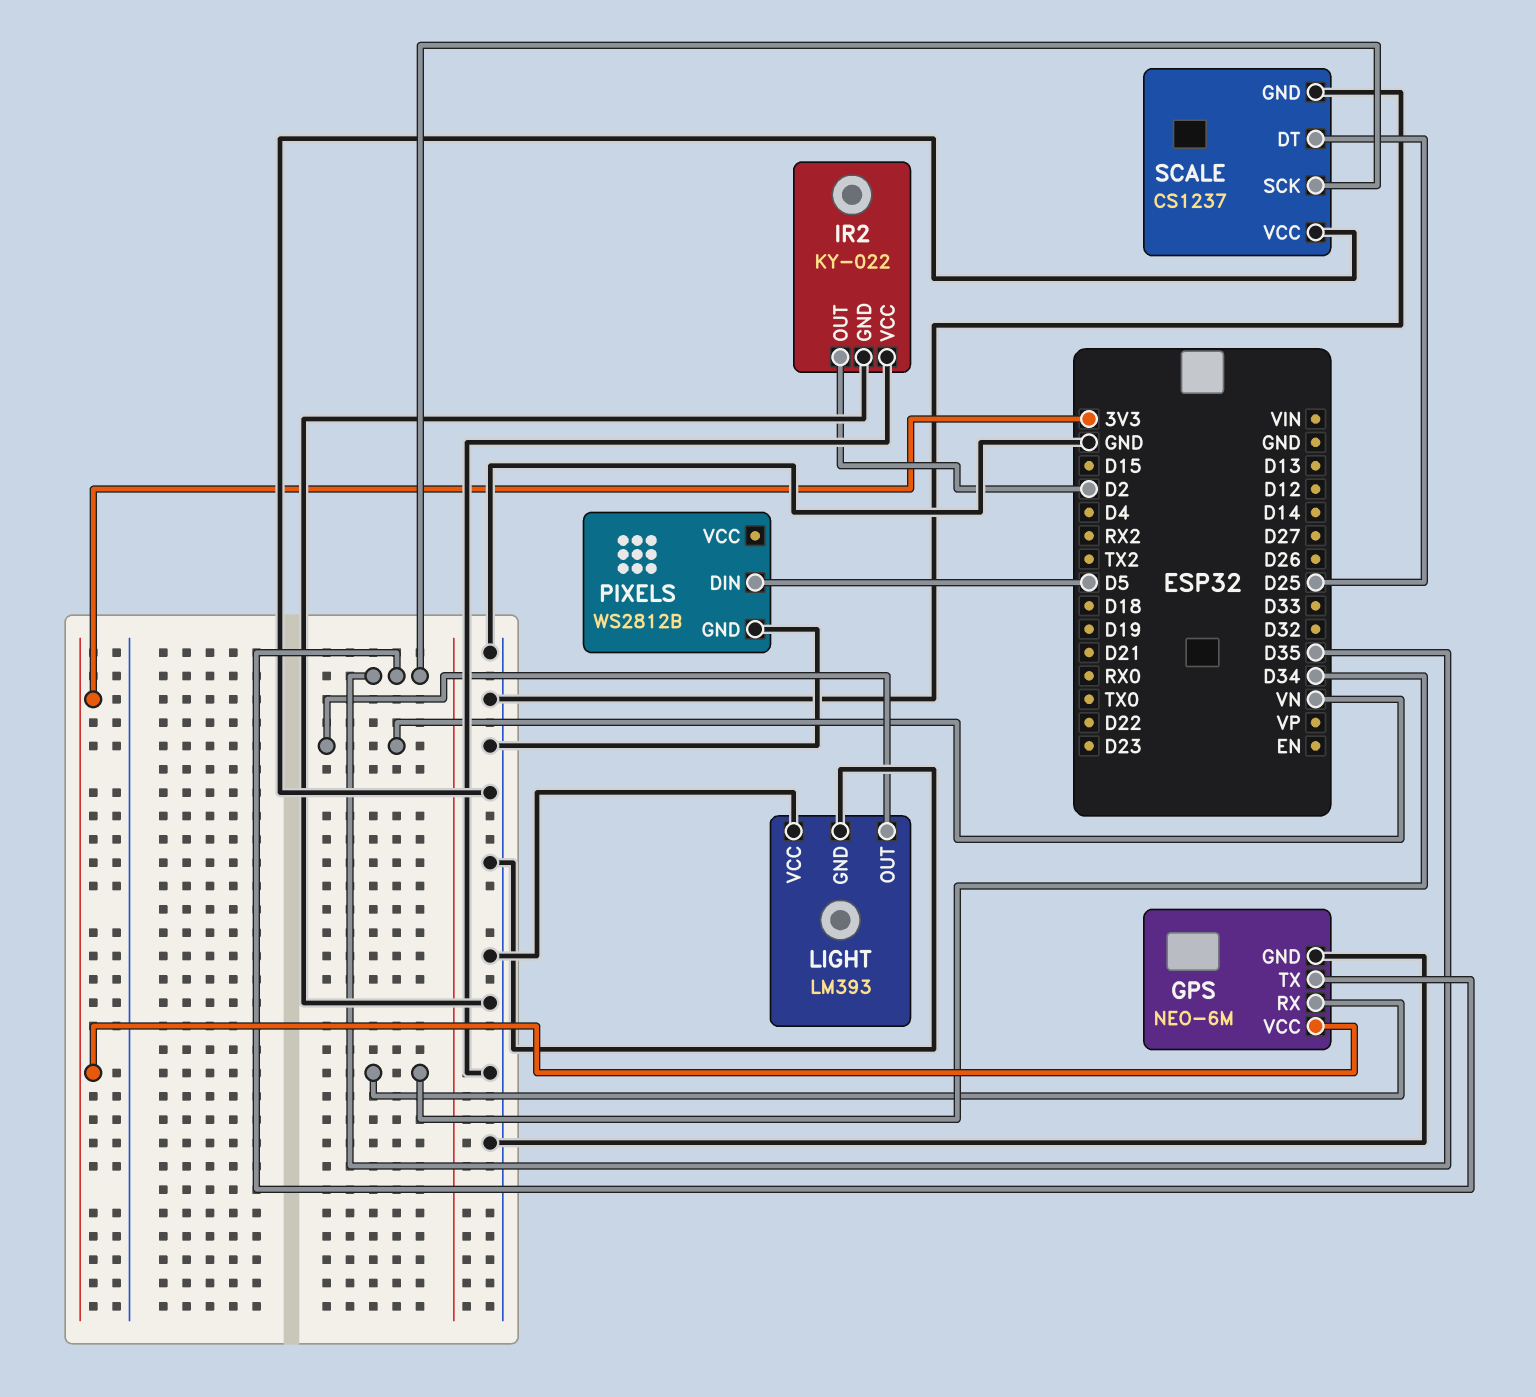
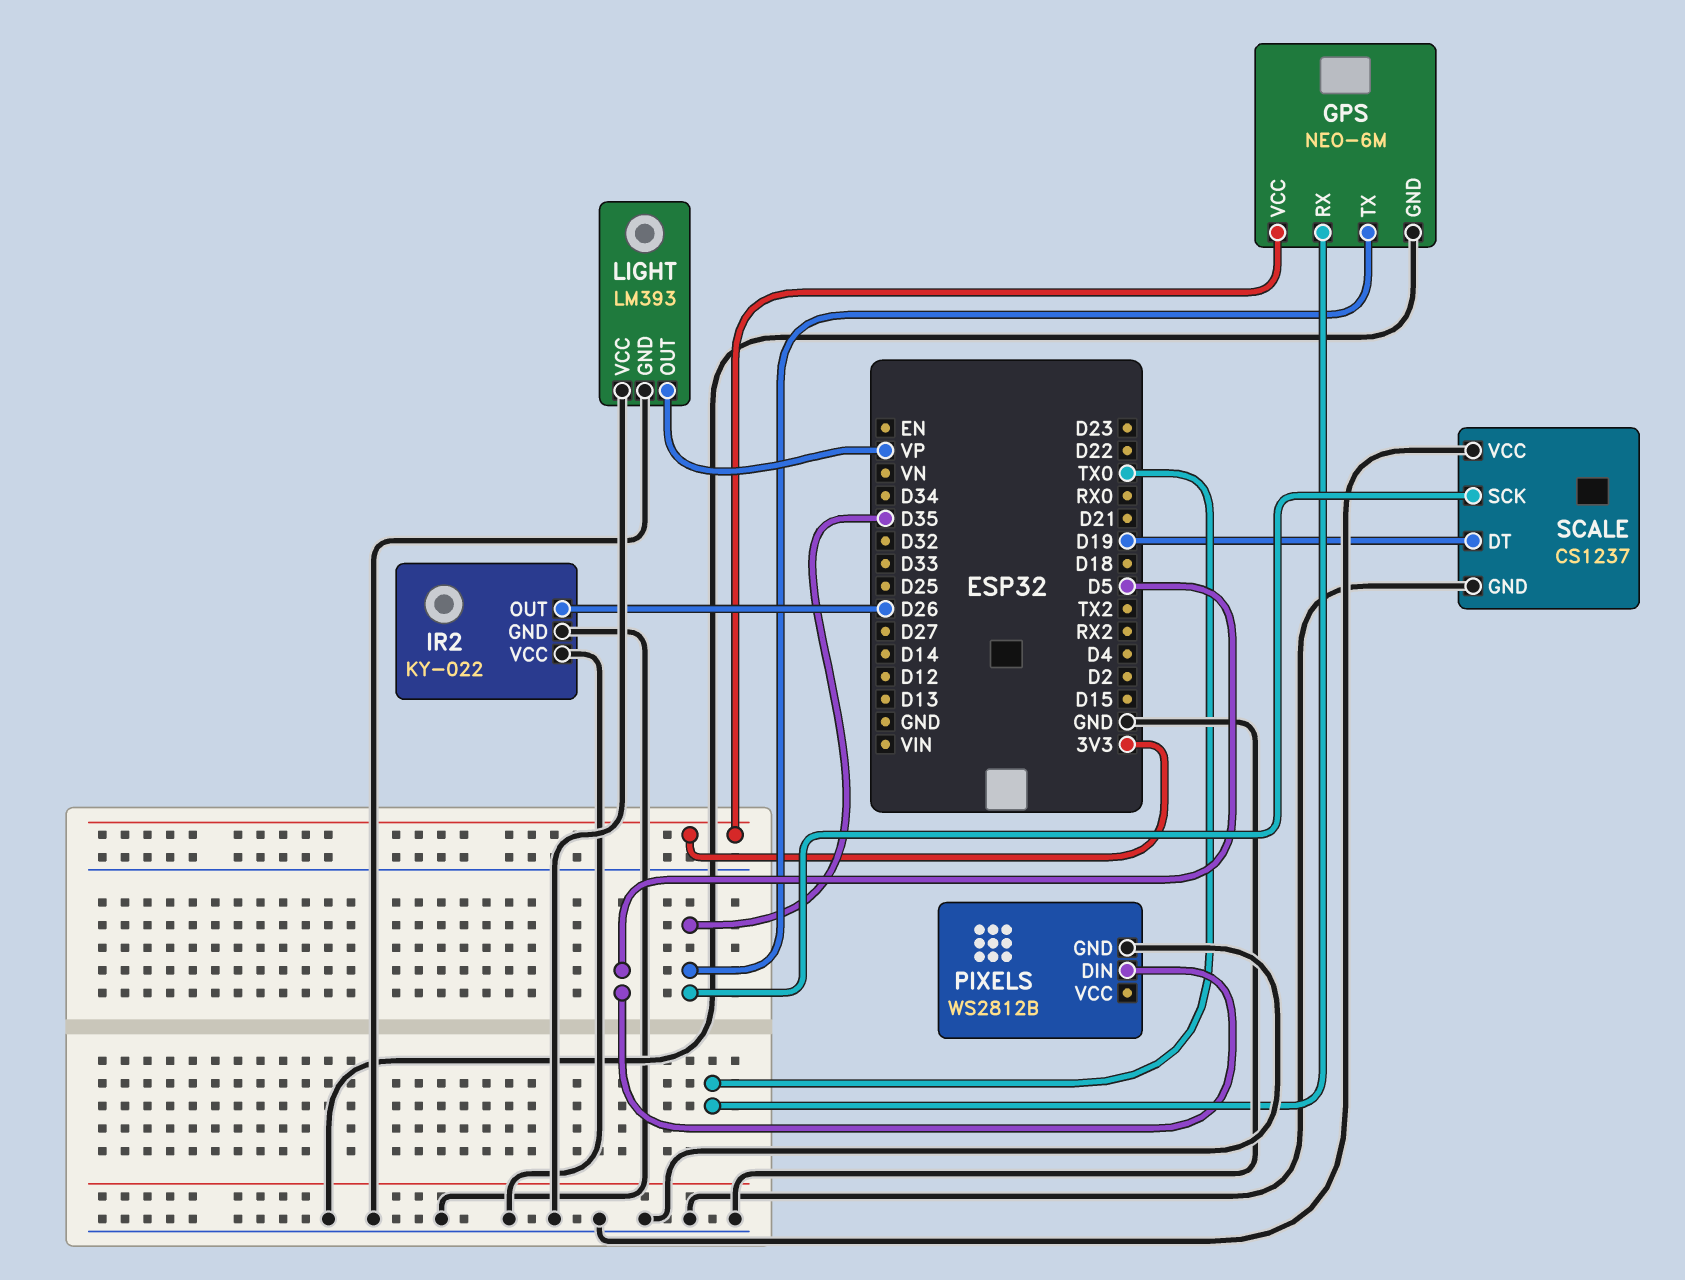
GPS pin RX: D34 -> TX0
IR2 pin OUT: D2 -> D26
LIGHT pin OUT: VN -> VP
SCALE pin DT: D25 -> D19

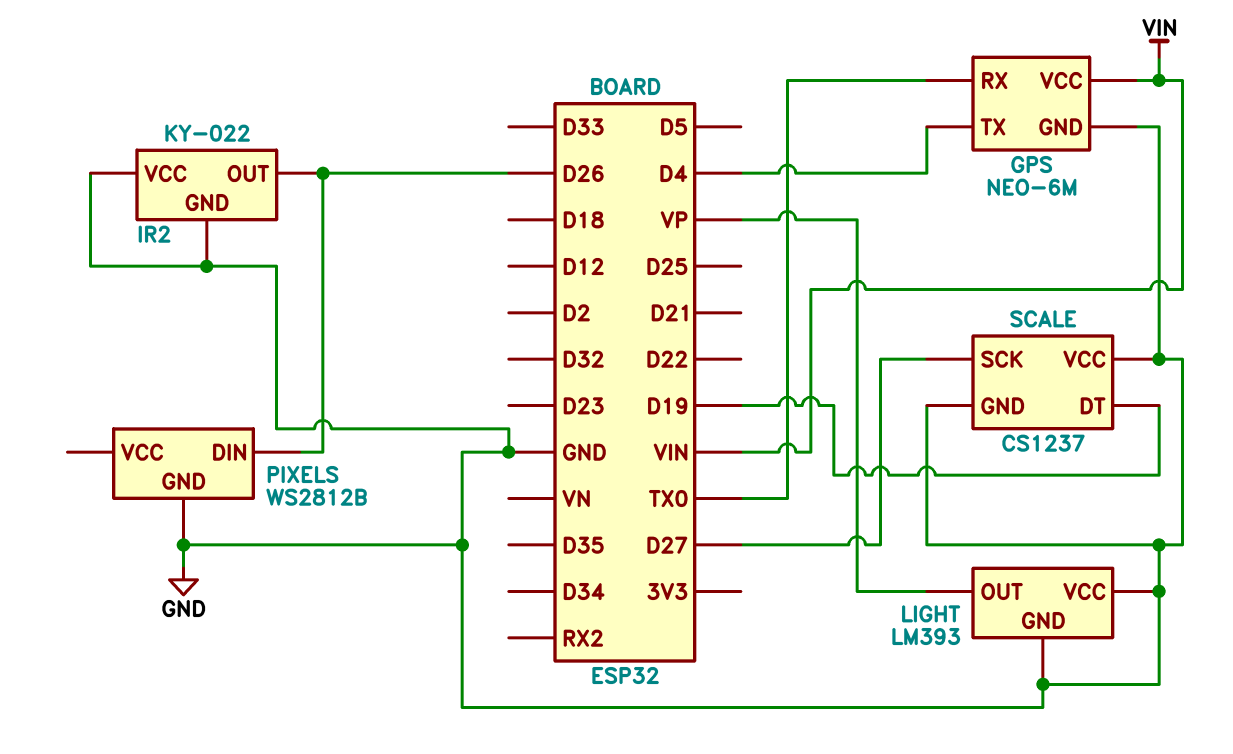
GPS pin TX: D35 -> D4
GPS pin VCC: 3V3 -> VIN
PIXELS pin DIN: D5 -> D26
SCALE pin SCK: D35 -> D27

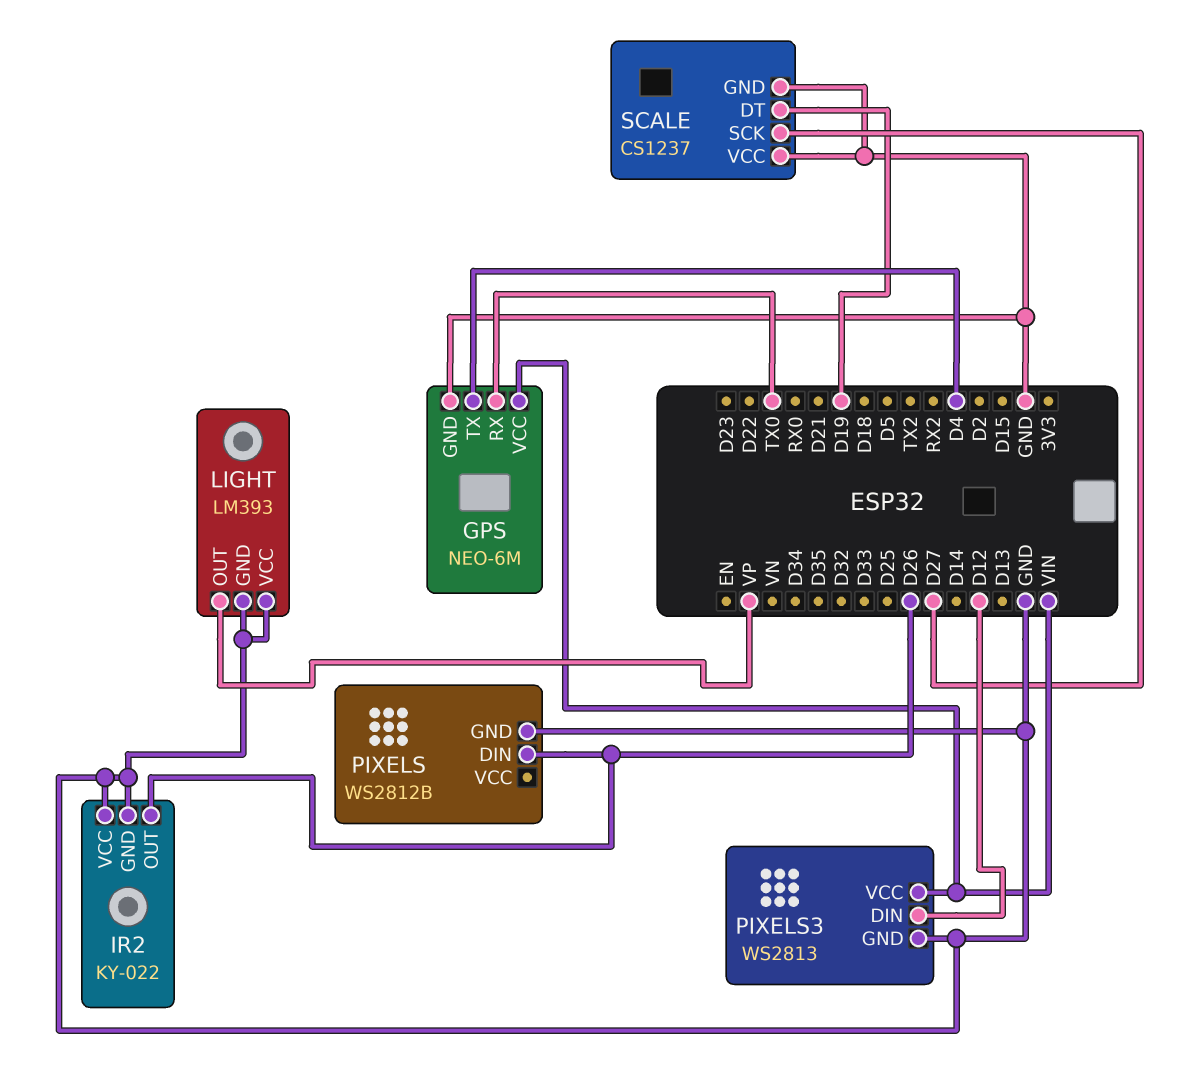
PIXELS3: none -> WS2813
PIXELS3 pin DIN: none -> D12
PIXELS3 pin GND: none -> GND
PIXELS3 pin VCC: none -> VIN

